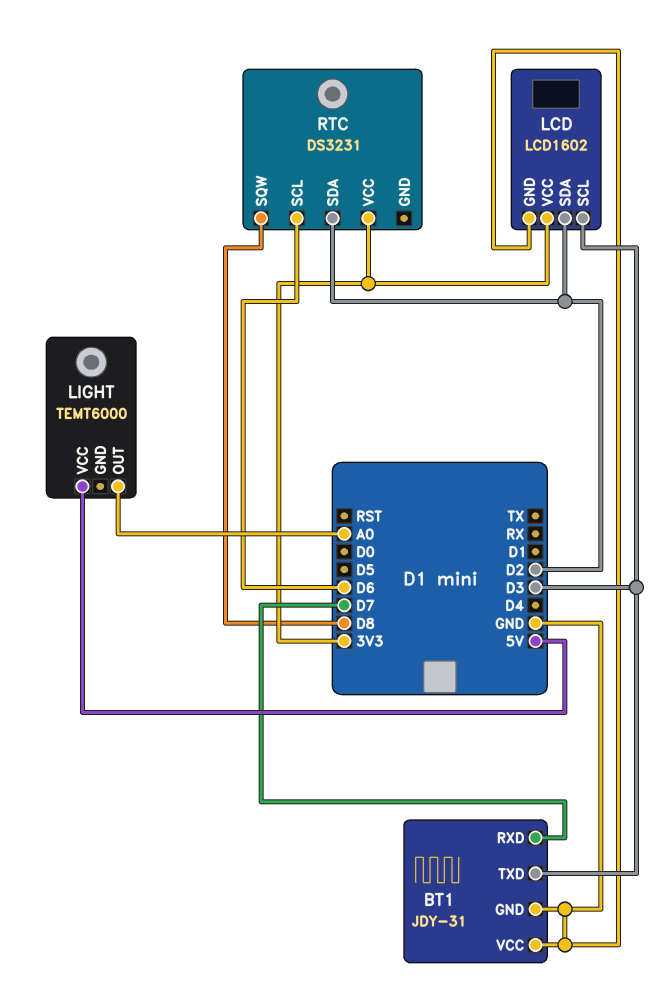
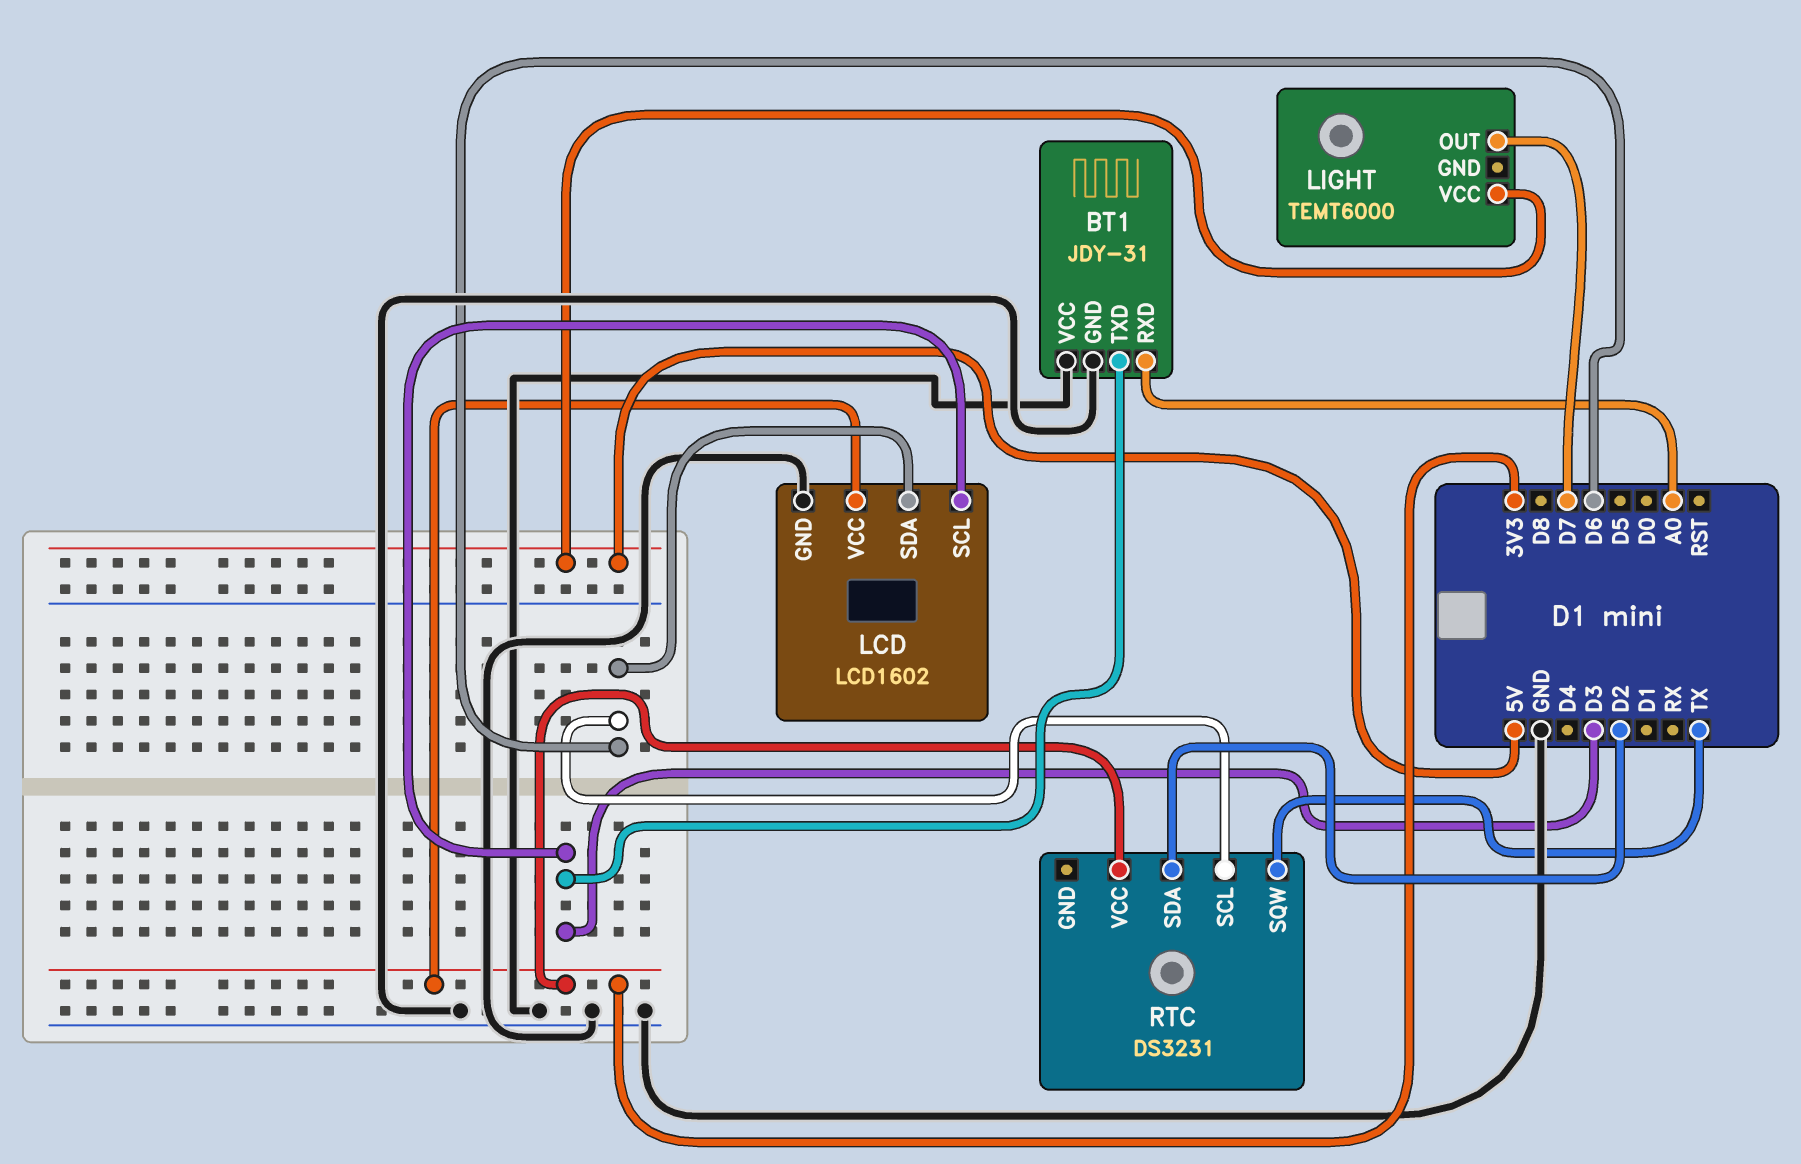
BT1 pin RXD: D7 -> A0
LCD pin SDA: D2 -> D6
LIGHT pin OUT: A0 -> D7
RTC pin SQW: D8 -> TX

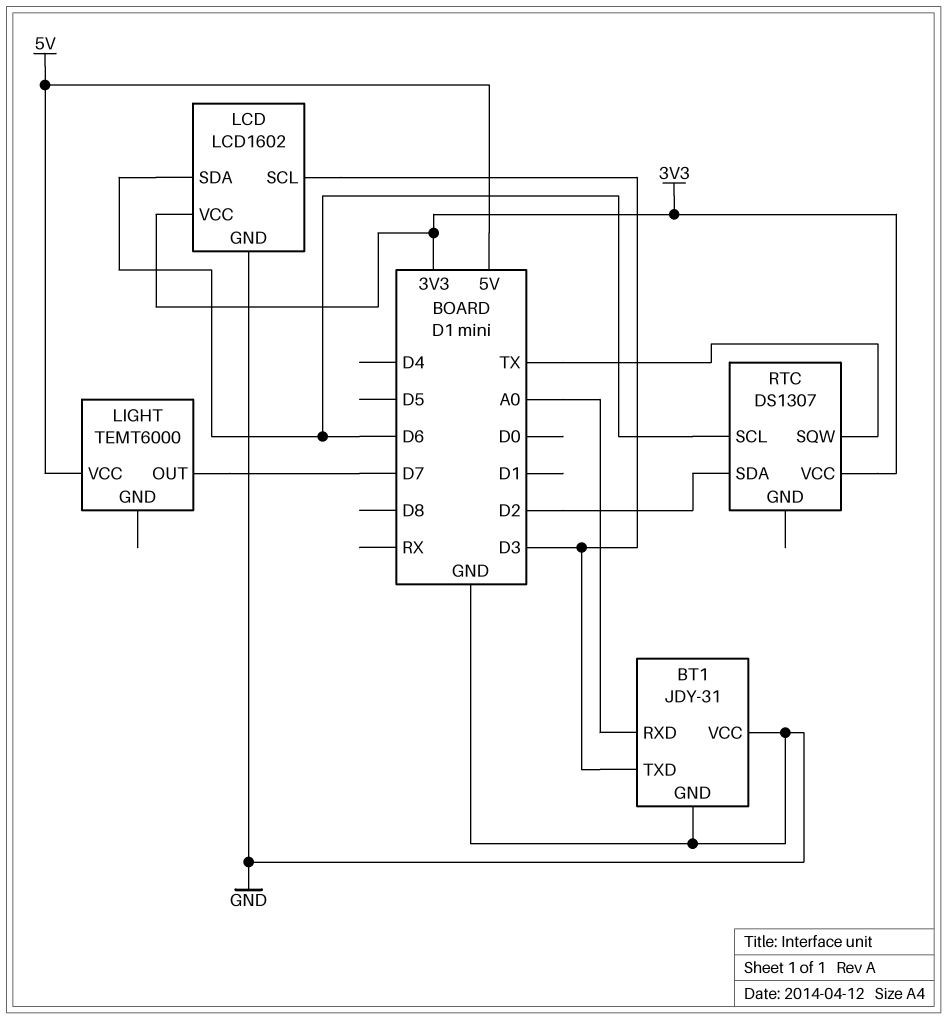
RTC: DS3231 -> DS1307

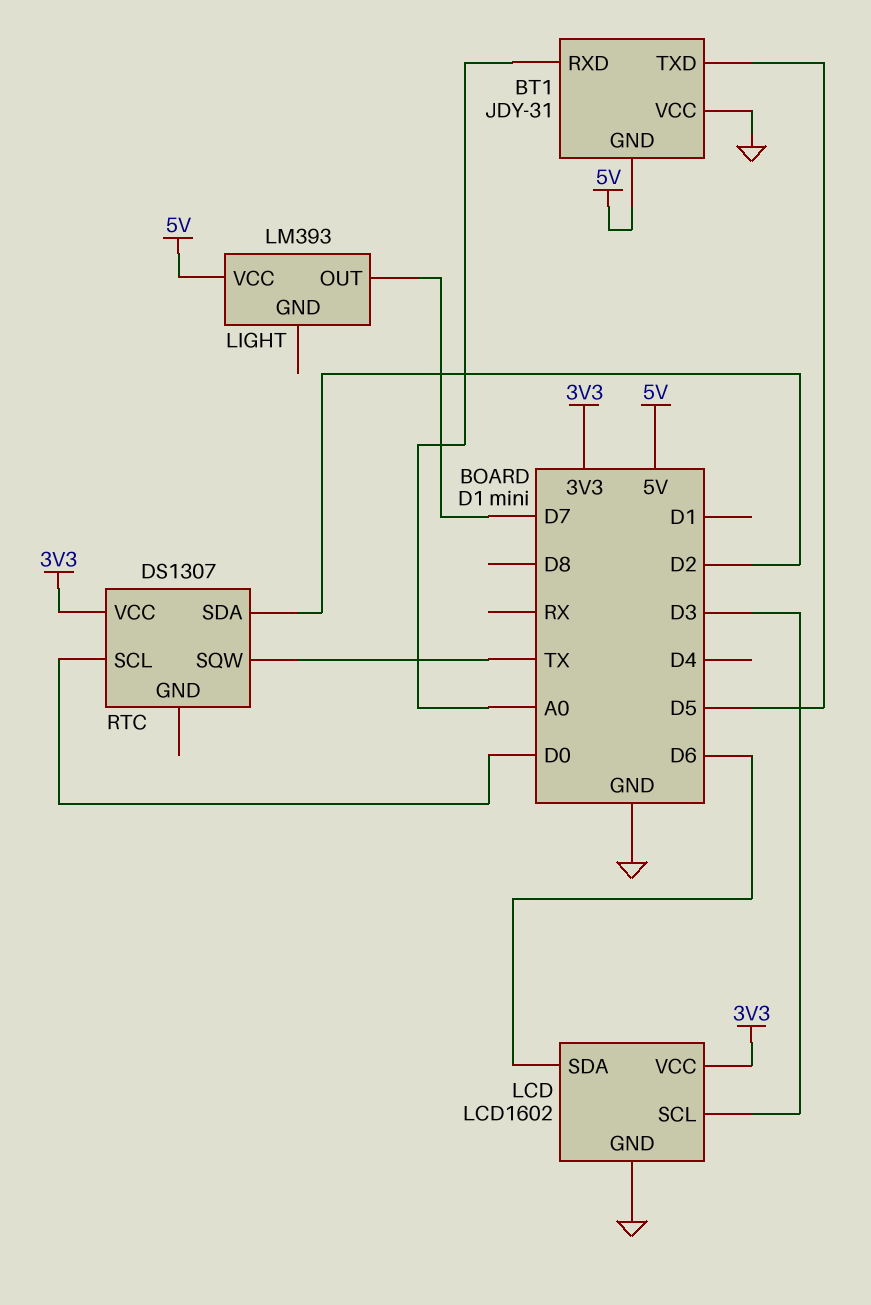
BT1 pin GND: GND -> 5V
BT1 pin TXD: D3 -> D5
LIGHT: TEMT6000 -> LM393
RTC pin SCL: D6 -> D0

